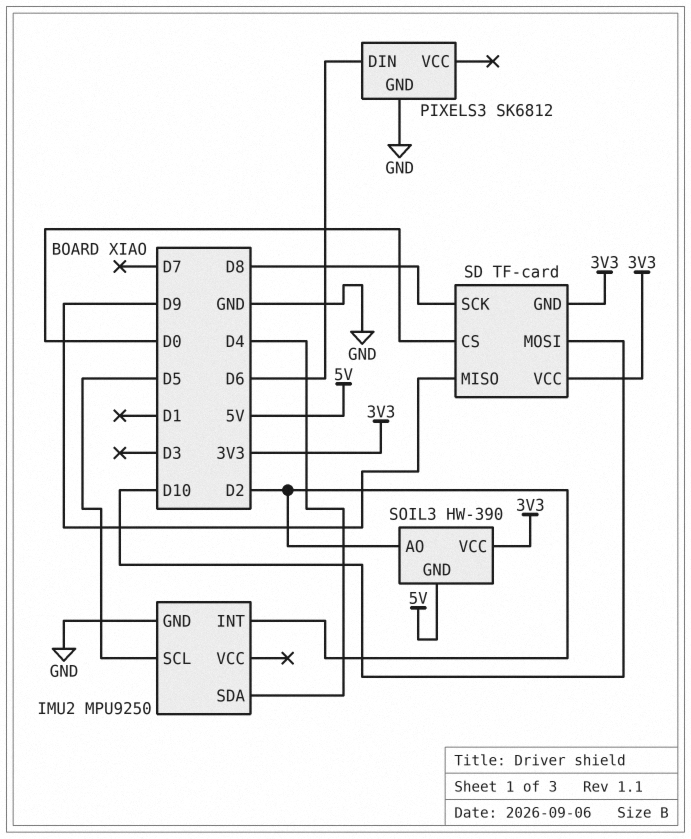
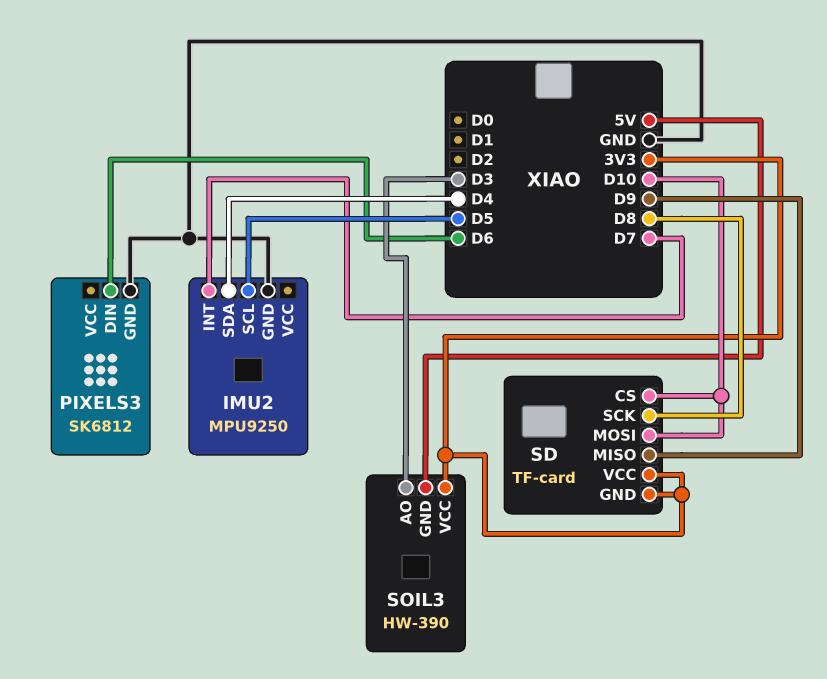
IMU2 pin INT: D2 -> D7
SD pin CS: D0 -> D10
SOIL3 pin AO: D2 -> D3

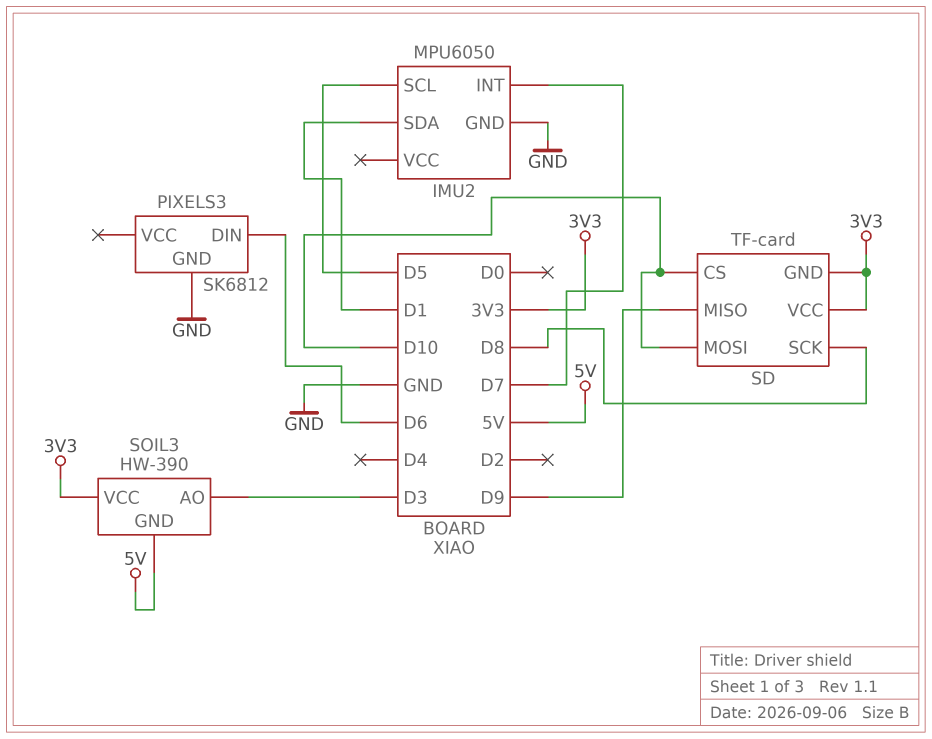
IMU2: MPU9250 -> MPU6050
IMU2 pin SDA: D4 -> D1

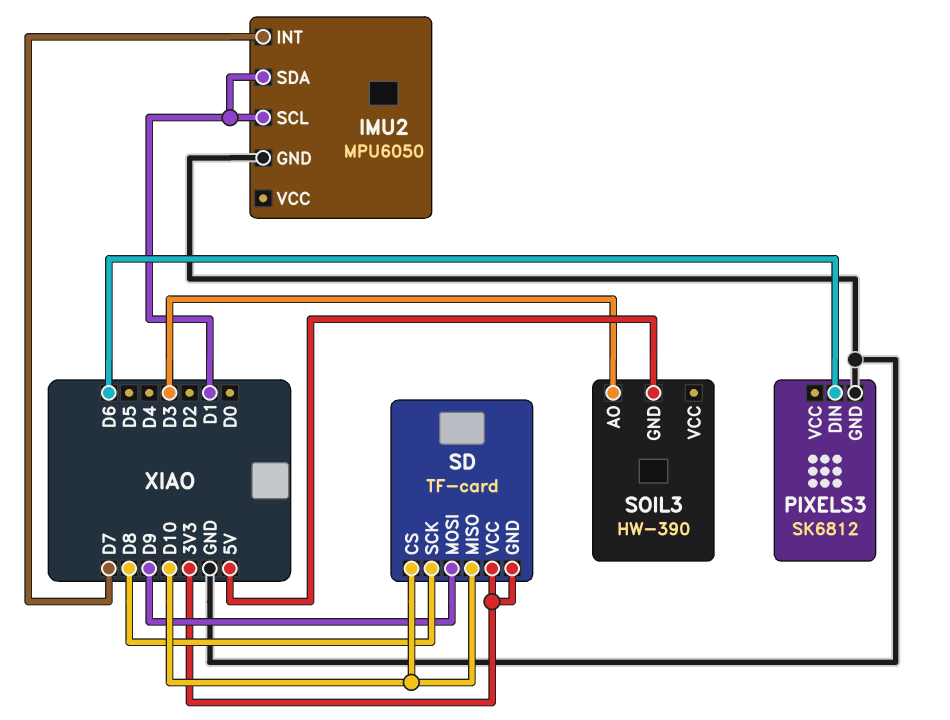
IMU2 pin SCL: D5 -> D1
SD pin MISO: D9 -> D10
SD pin MOSI: D10 -> D9
SOIL3 pin VCC: 3V3 -> none

